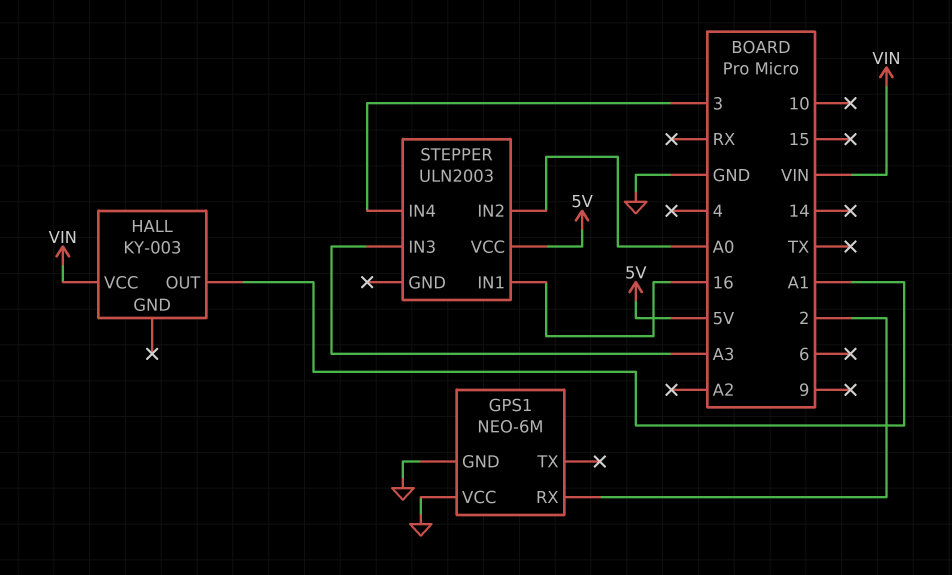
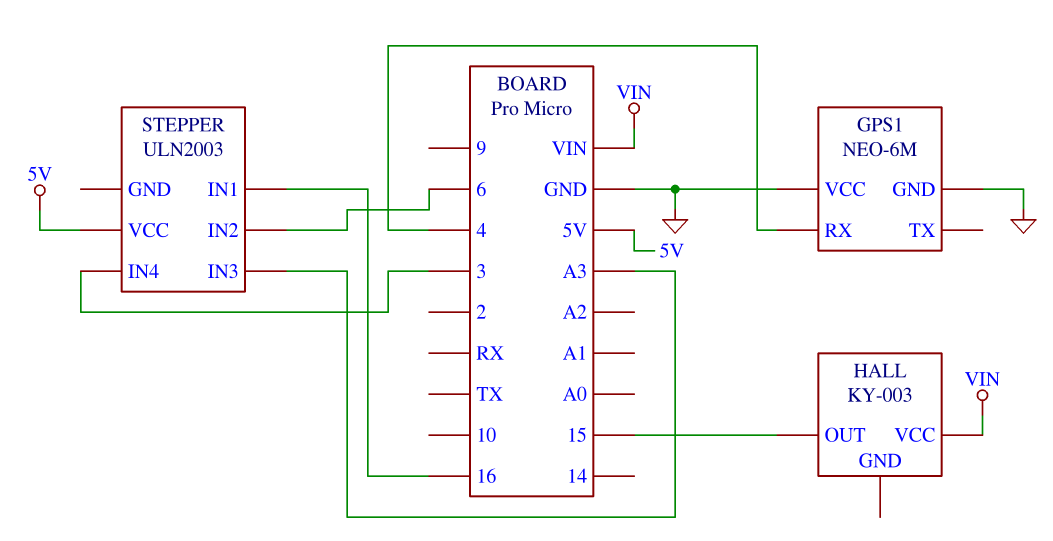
GPS1 pin RX: 2 -> 4
HALL pin OUT: A1 -> 15
STEPPER pin IN2: A0 -> 6

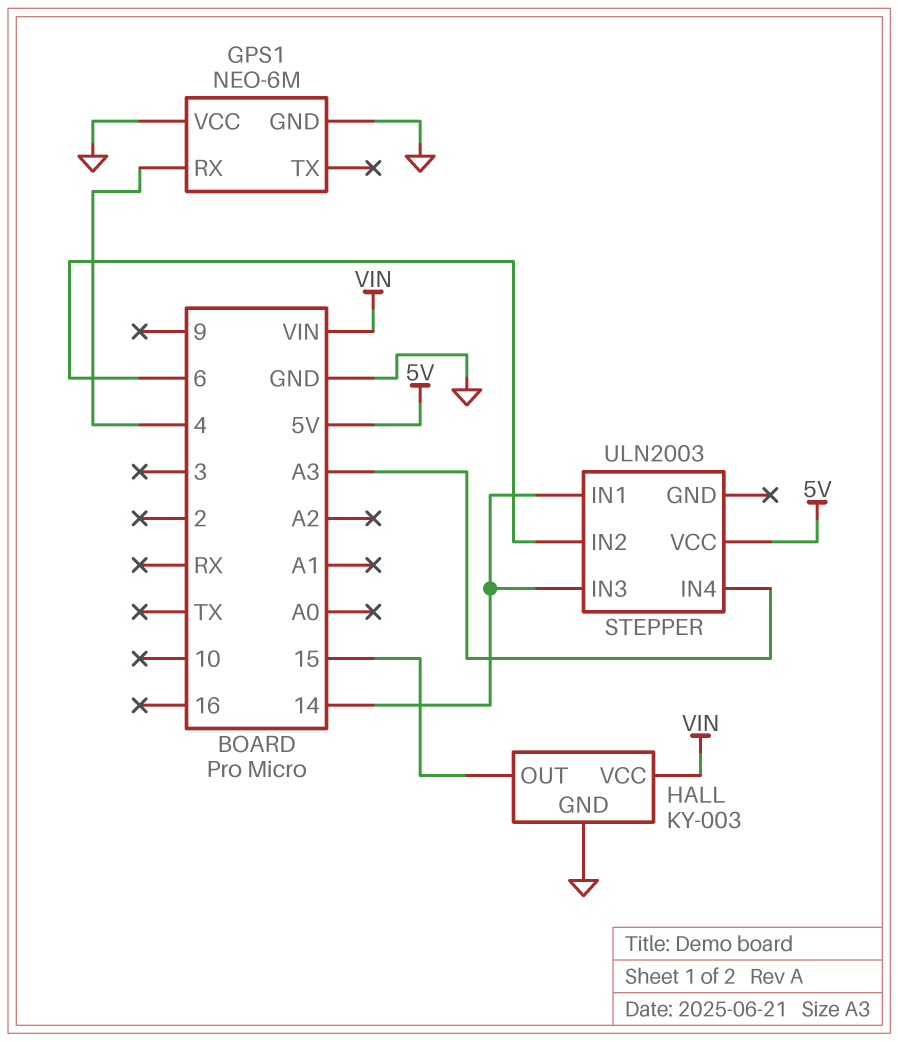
HALL pin GND: none -> GND
STEPPER pin IN1: 16 -> 14
STEPPER pin IN3: A3 -> 14
STEPPER pin IN4: 3 -> A3

